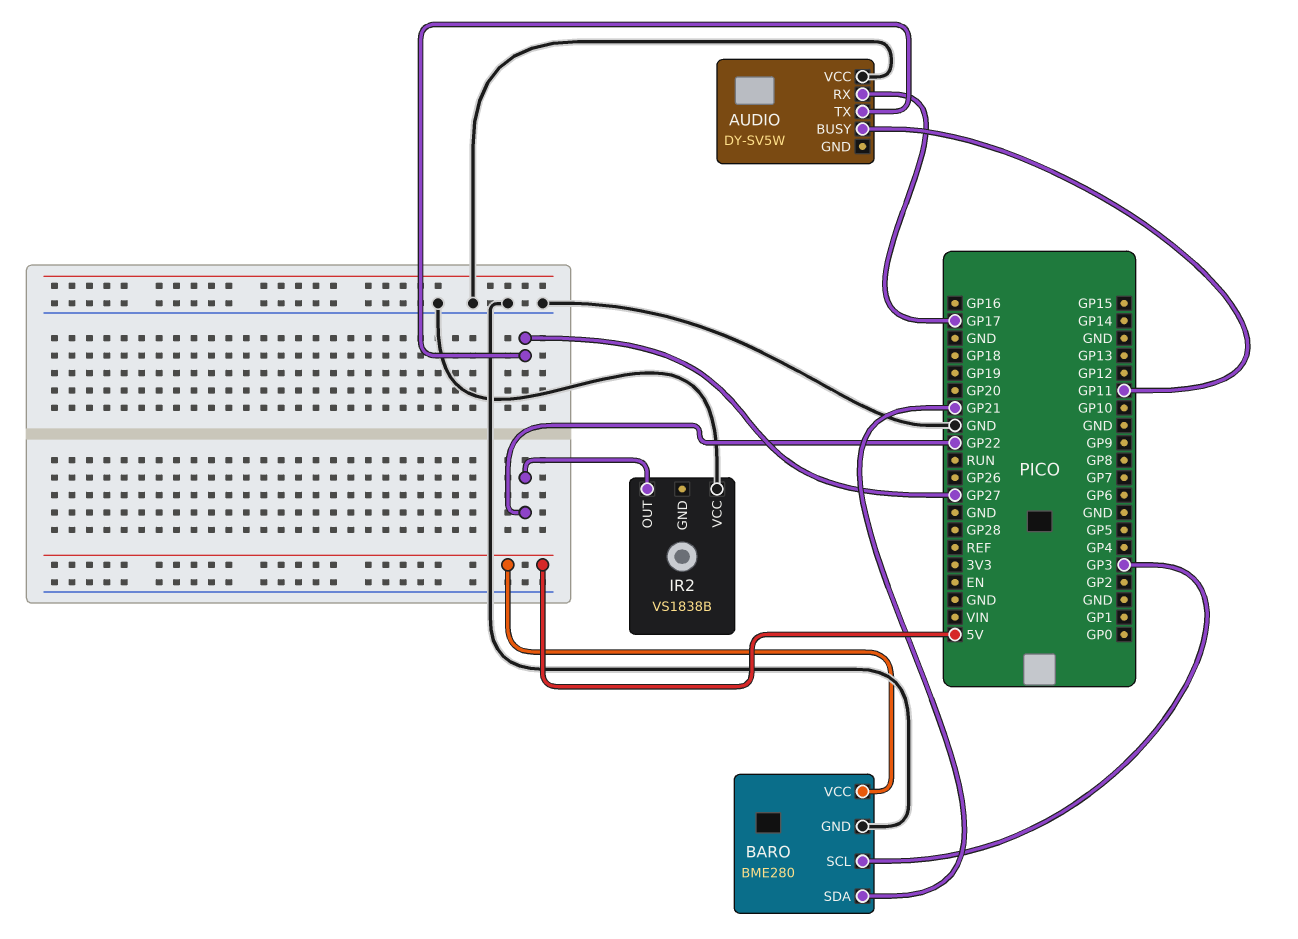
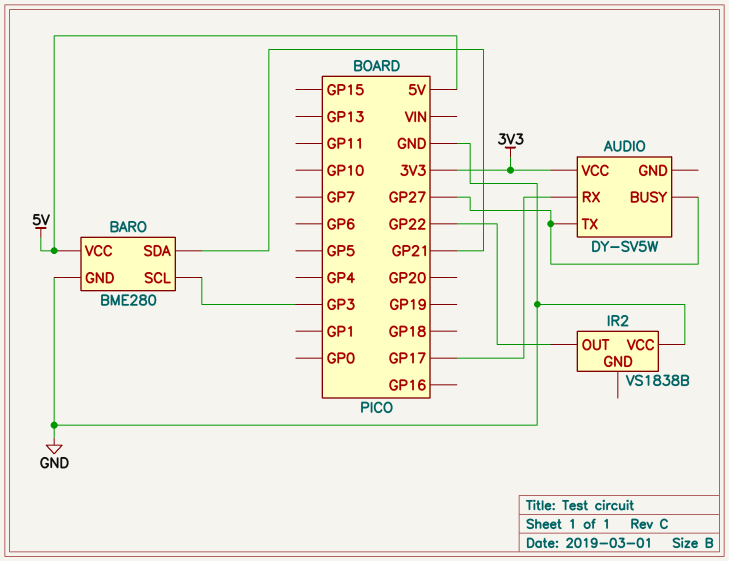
AUDIO pin BUSY: GP11 -> GP27
AUDIO pin VCC: GND -> 3V3

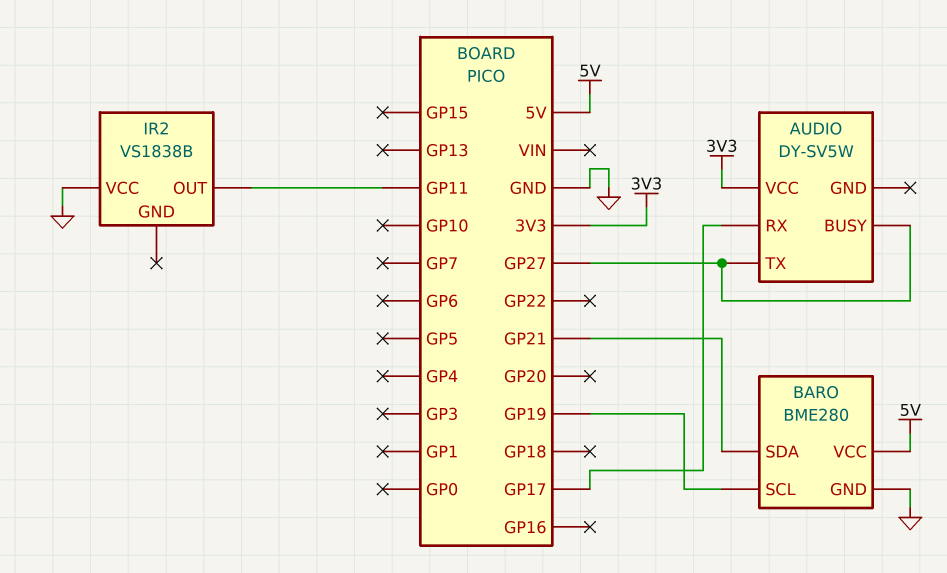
BARO pin SCL: GP3 -> GP19
IR2 pin OUT: GP22 -> GP11

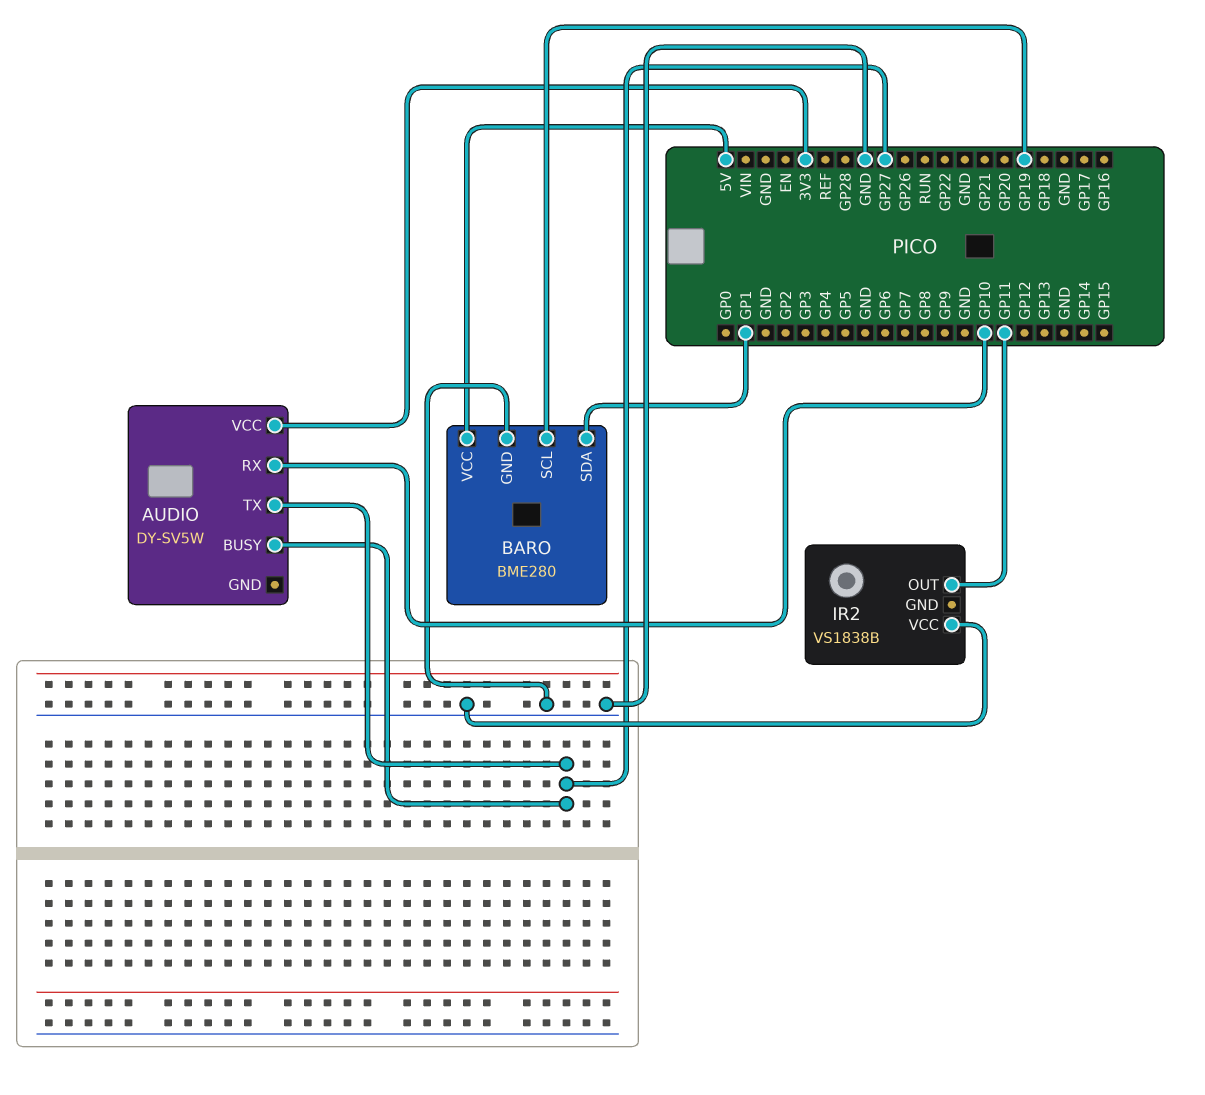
AUDIO pin RX: GP17 -> GP10
BARO pin SDA: GP21 -> GP1

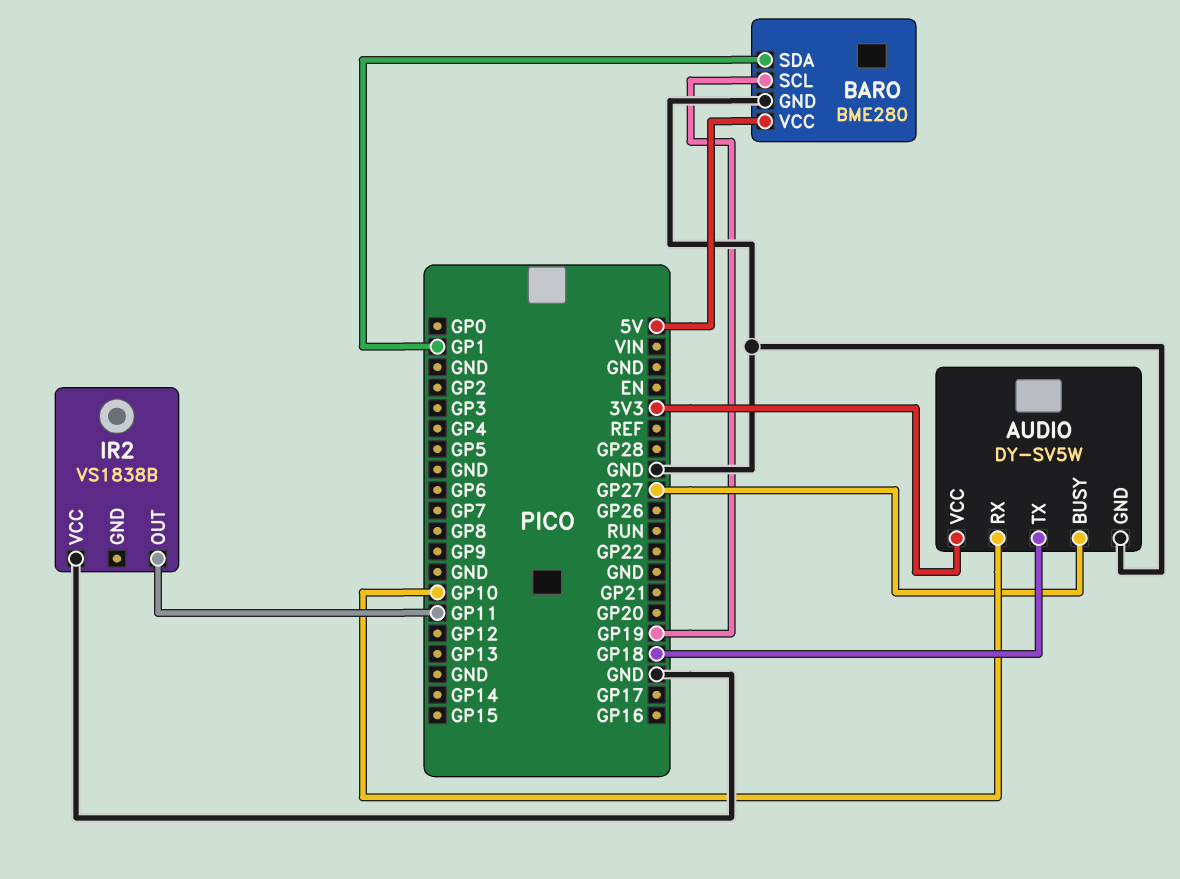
AUDIO pin GND: none -> GND
AUDIO pin TX: GP27 -> GP18

